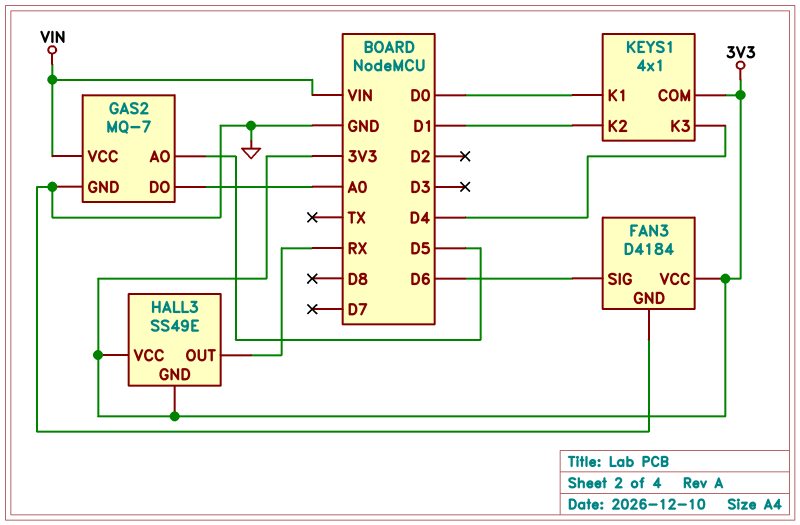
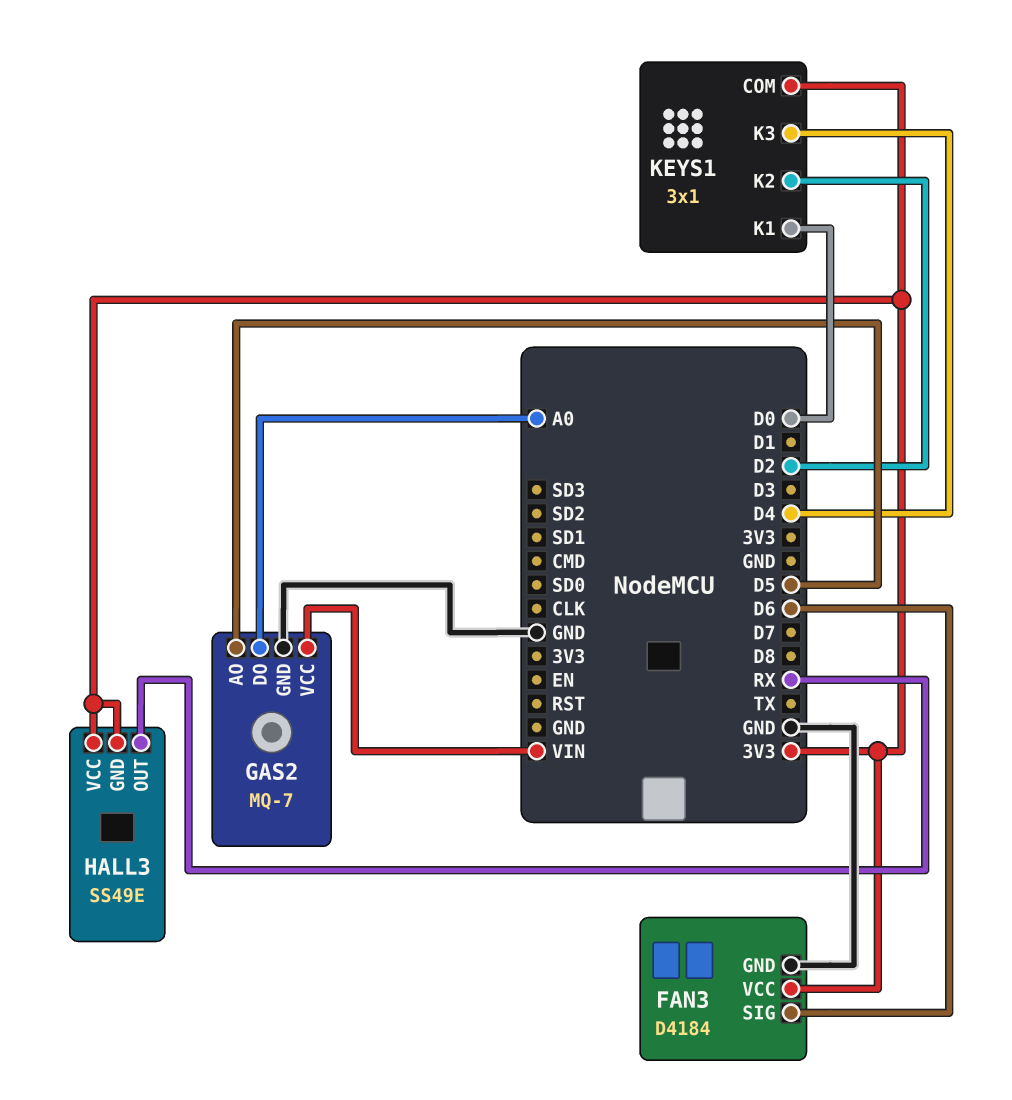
KEYS1: 4x1 -> 3x1
KEYS1 pin K2: D1 -> D2

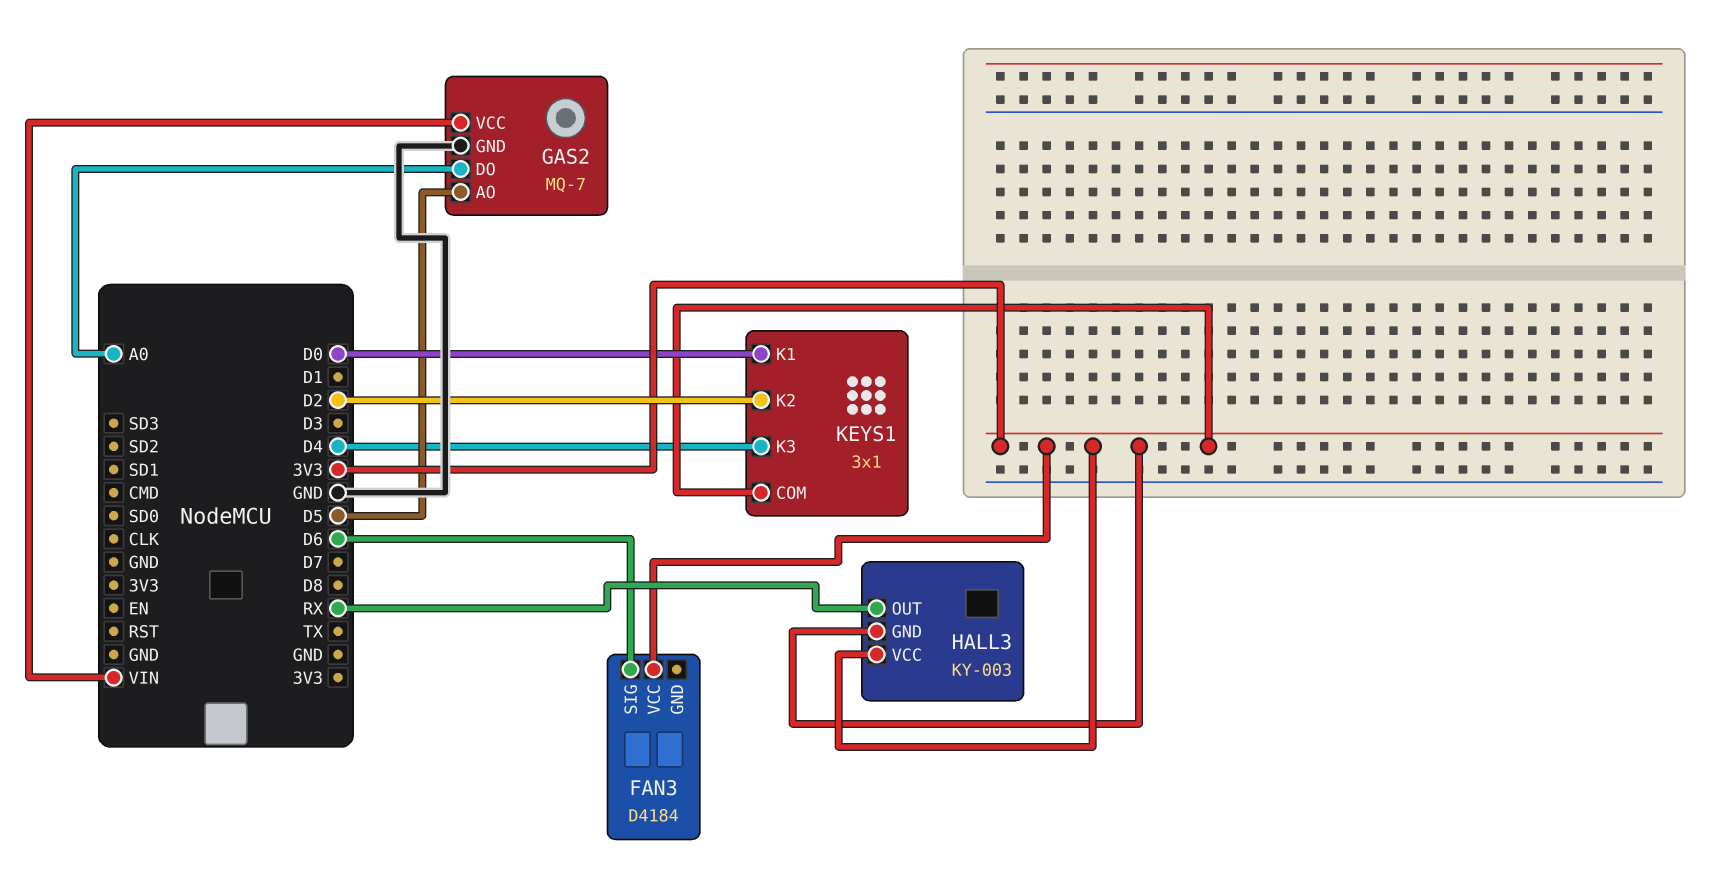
FAN3 pin GND: GND -> none
HALL3: SS49E -> KY-003

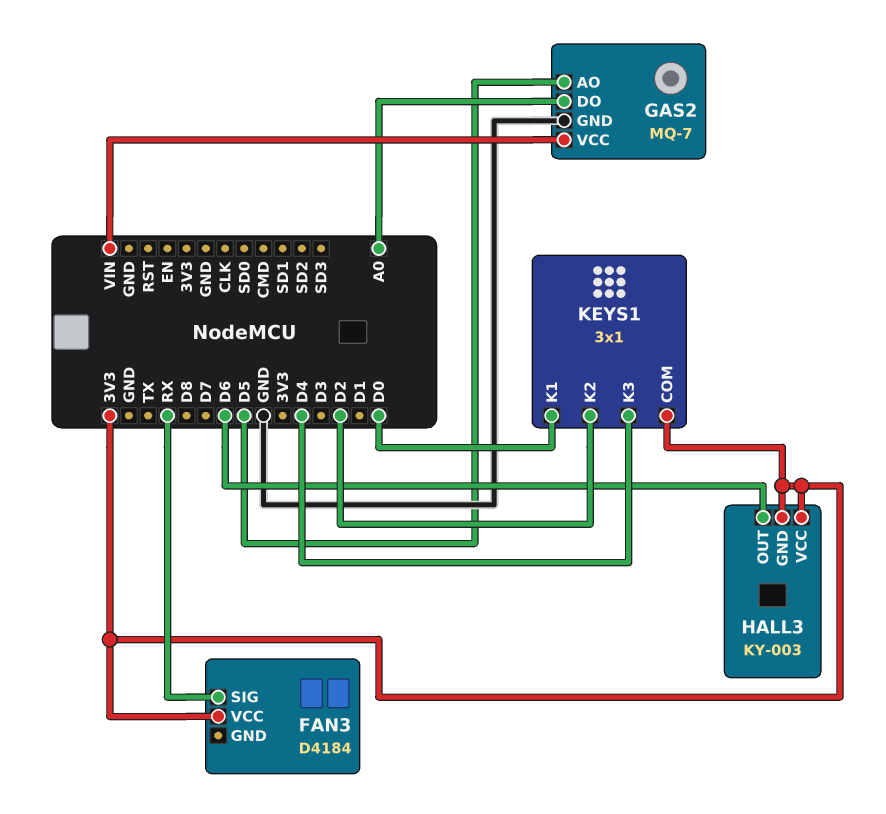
FAN3 pin SIG: D6 -> RX
HALL3 pin OUT: RX -> D6

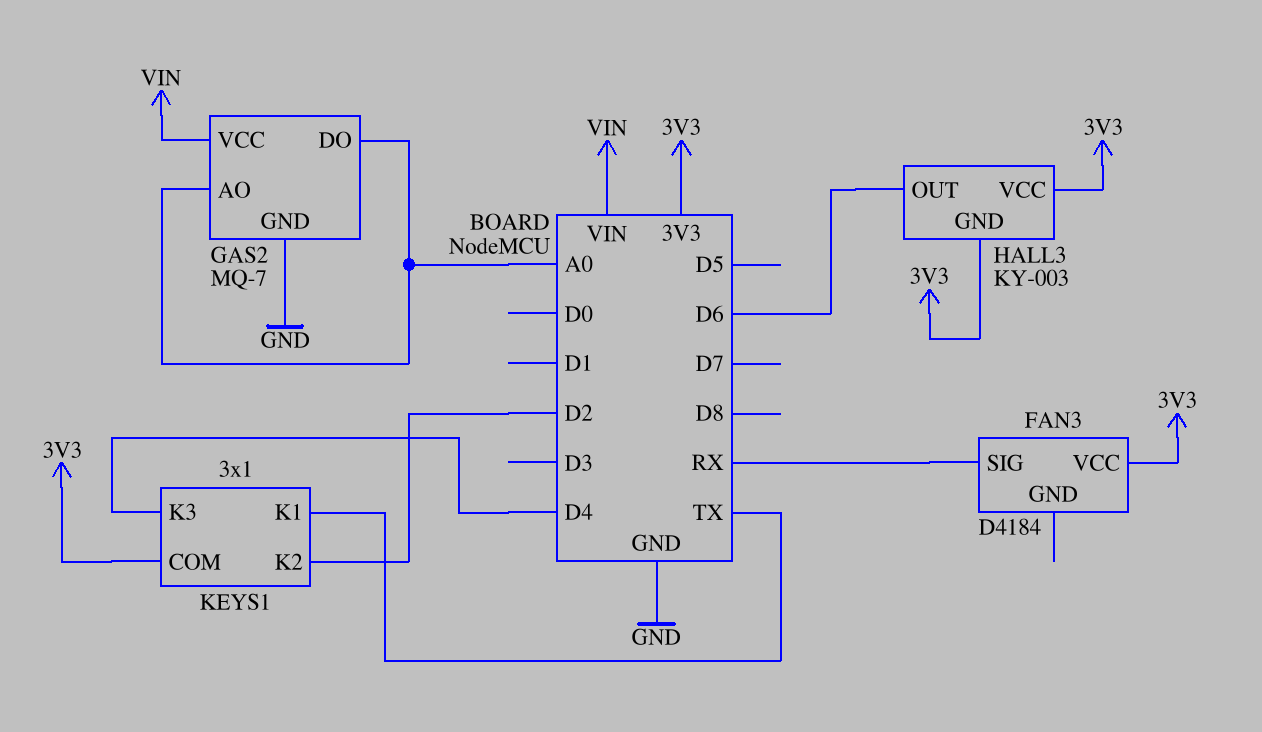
GAS2 pin AO: D5 -> A0
KEYS1 pin K1: D0 -> TX

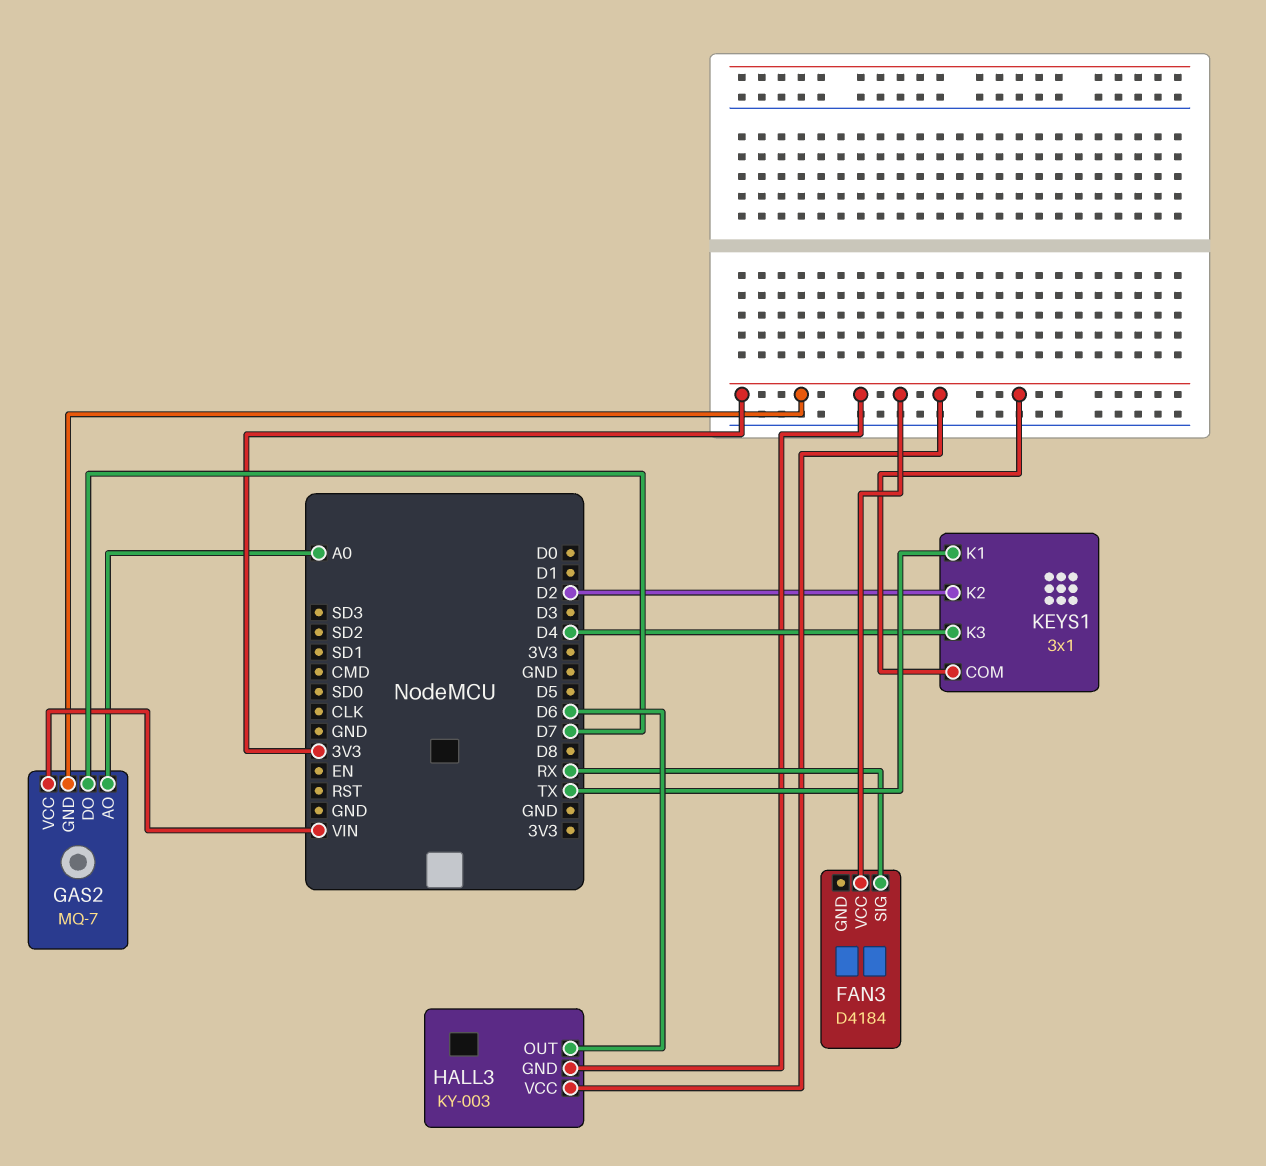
GAS2 pin DO: A0 -> D7
GAS2 pin GND: GND -> 3V3

